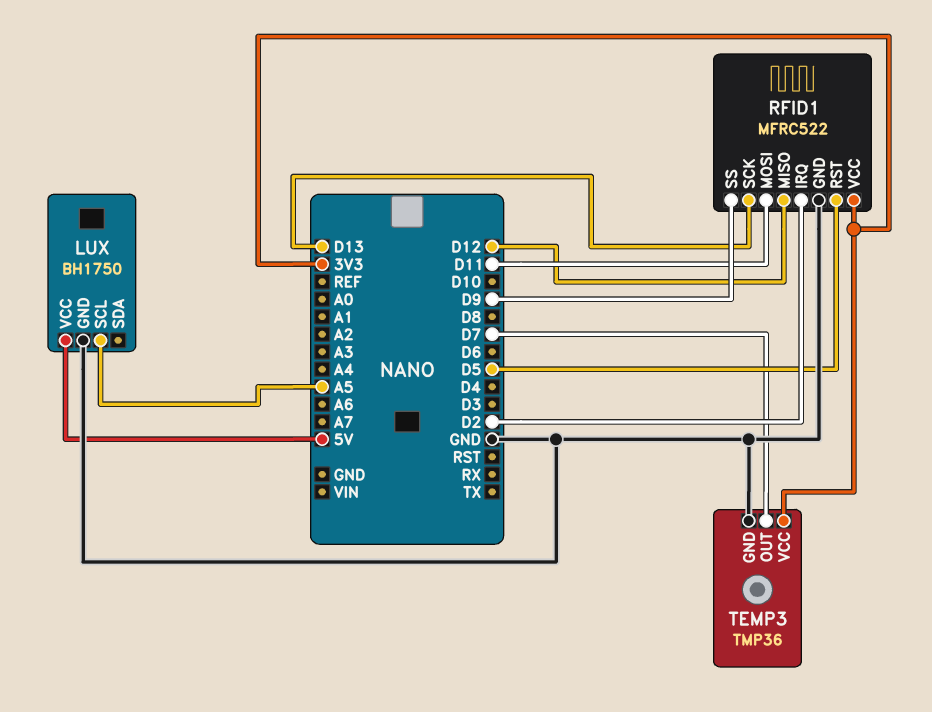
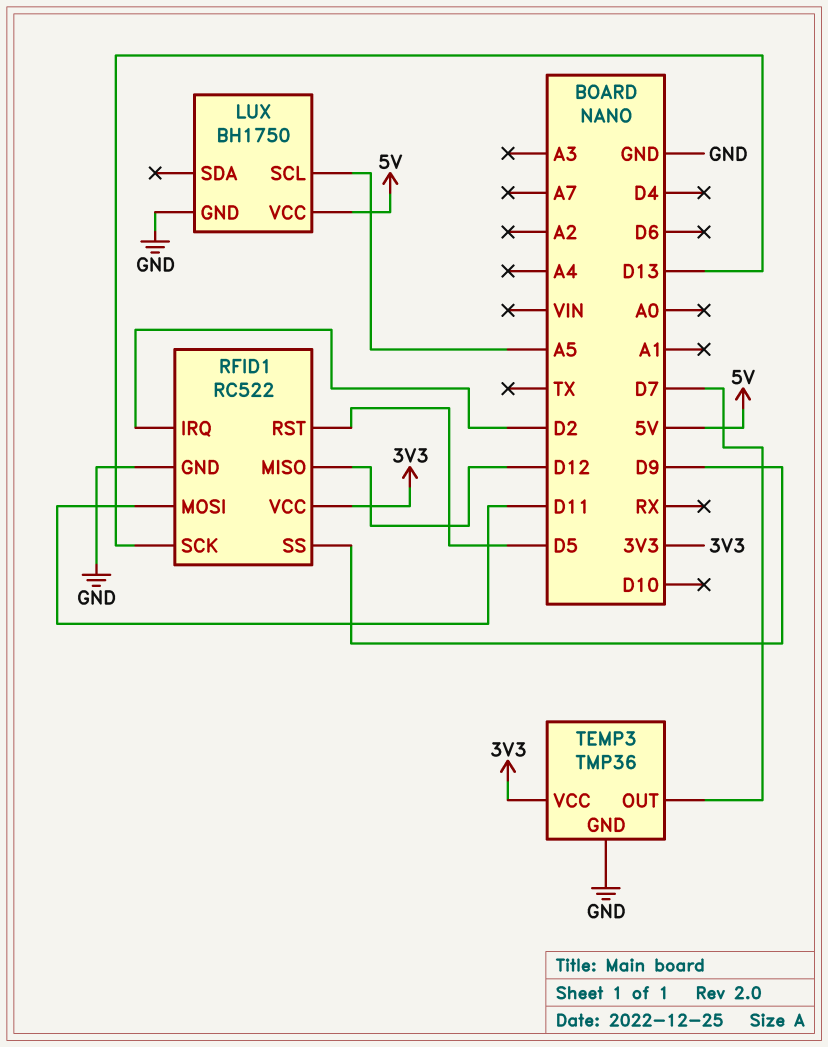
RFID1: MFRC522 -> RC522

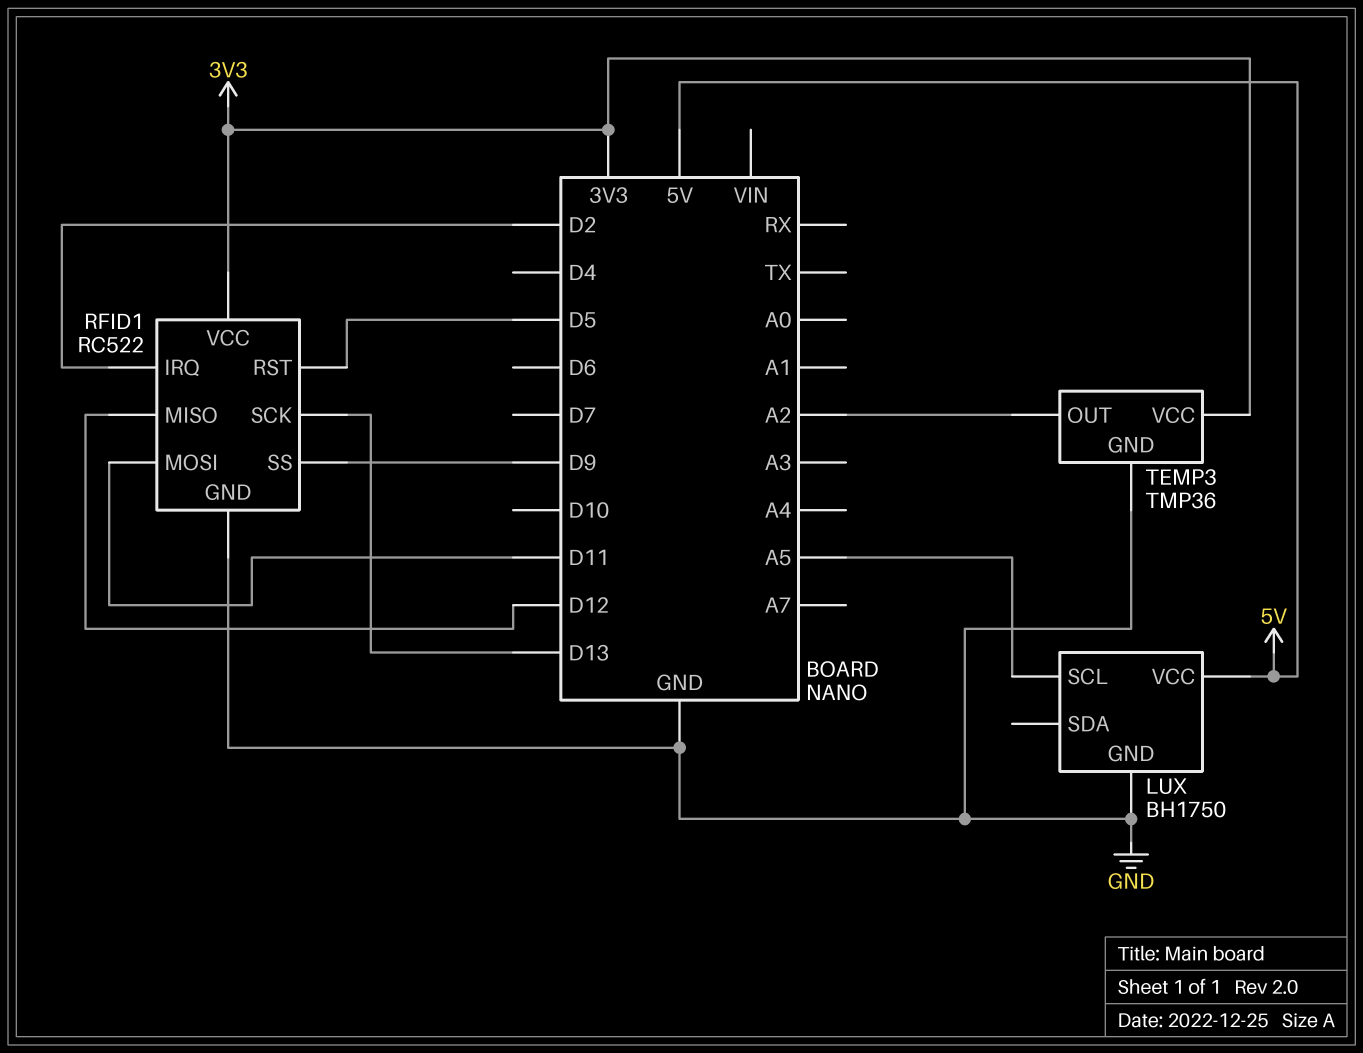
TEMP3 pin OUT: D7 -> A2

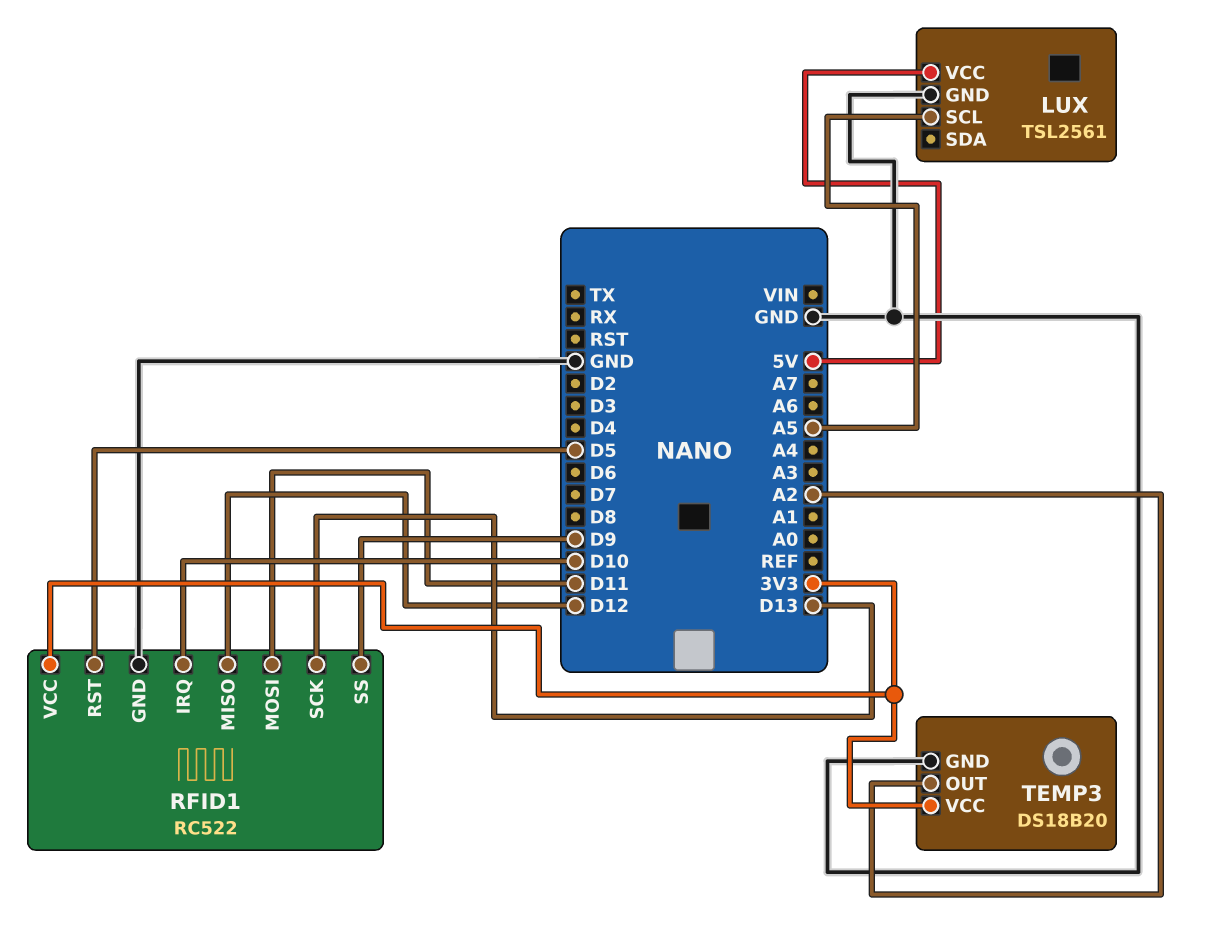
LUX: BH1750 -> TSL2561
RFID1 pin IRQ: D2 -> D10
TEMP3: TMP36 -> DS18B20

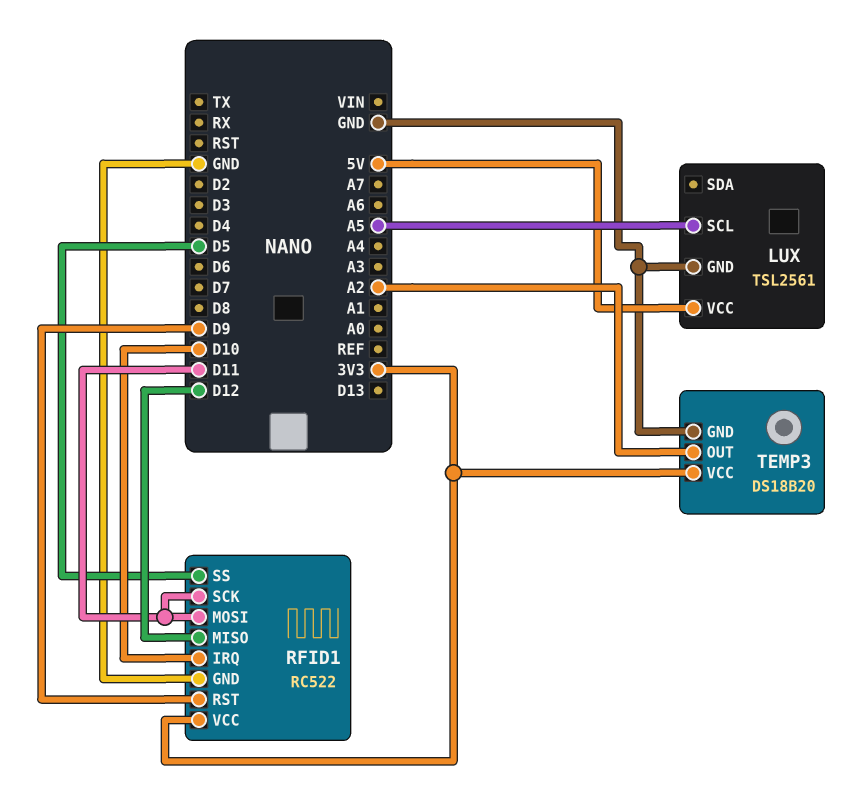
RFID1 pin RST: D5 -> D9
RFID1 pin SCK: D13 -> D11
RFID1 pin SS: D9 -> D5

